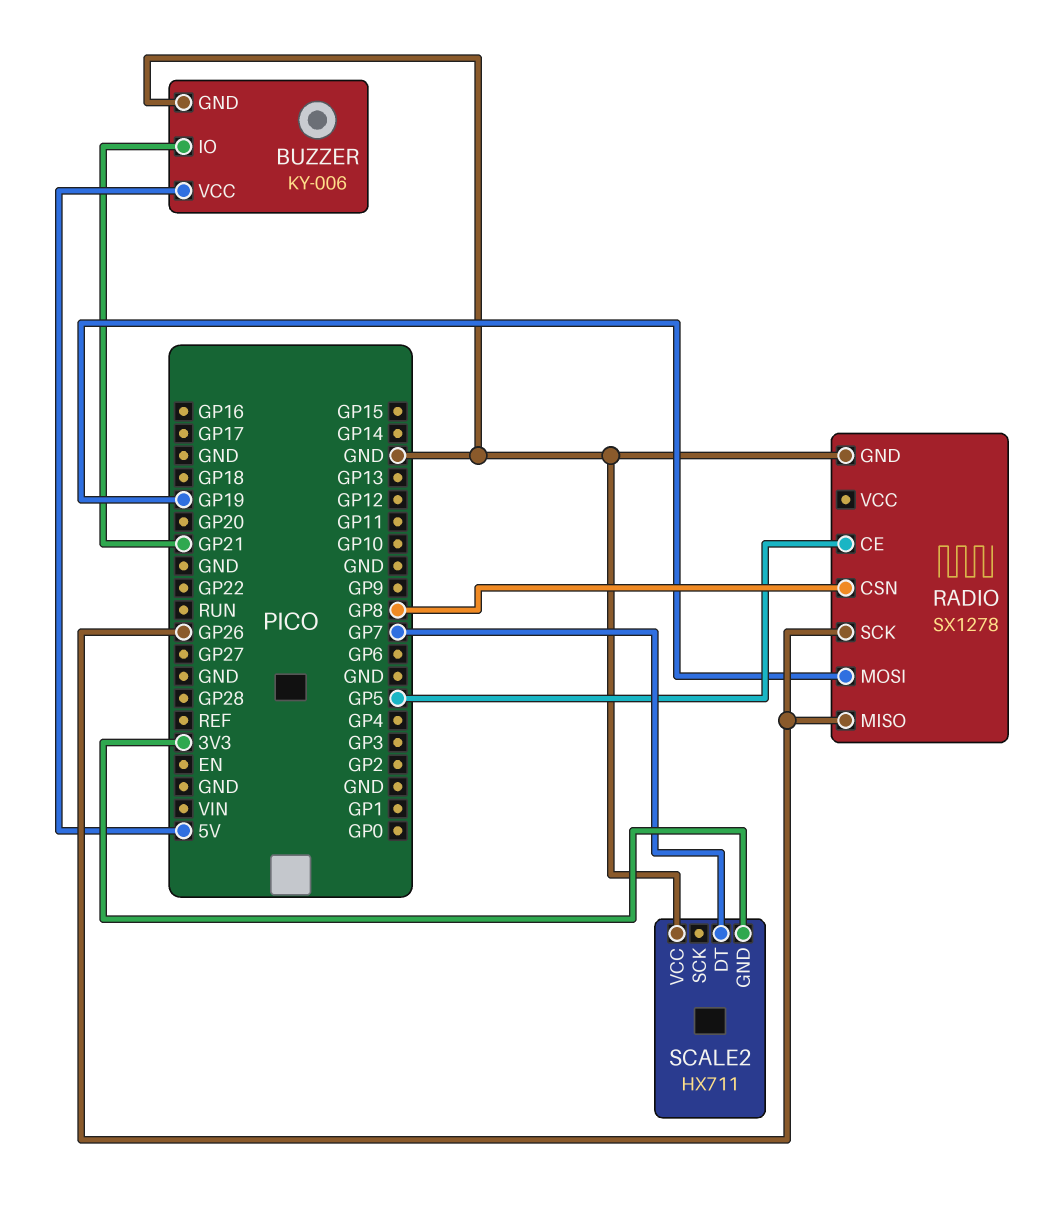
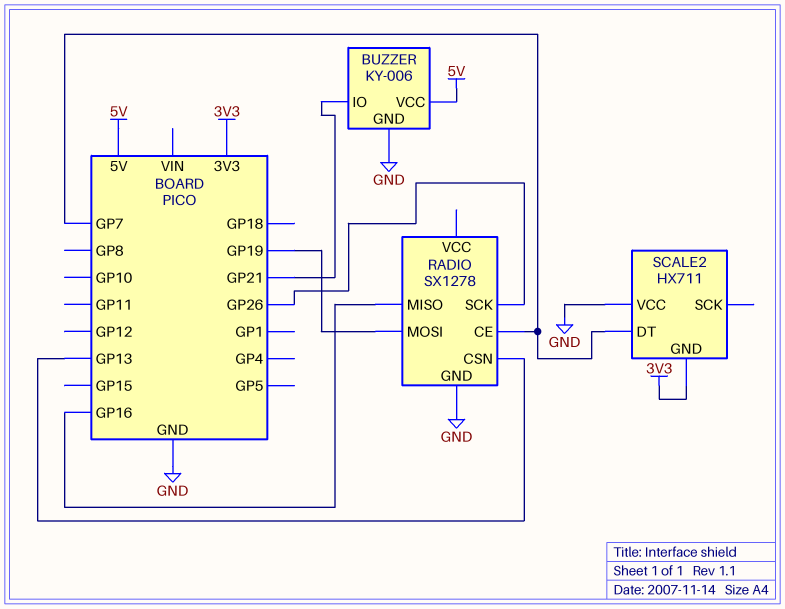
RADIO pin CE: GP5 -> GP7
RADIO pin CSN: GP8 -> GP13
RADIO pin MISO: GP26 -> GP16

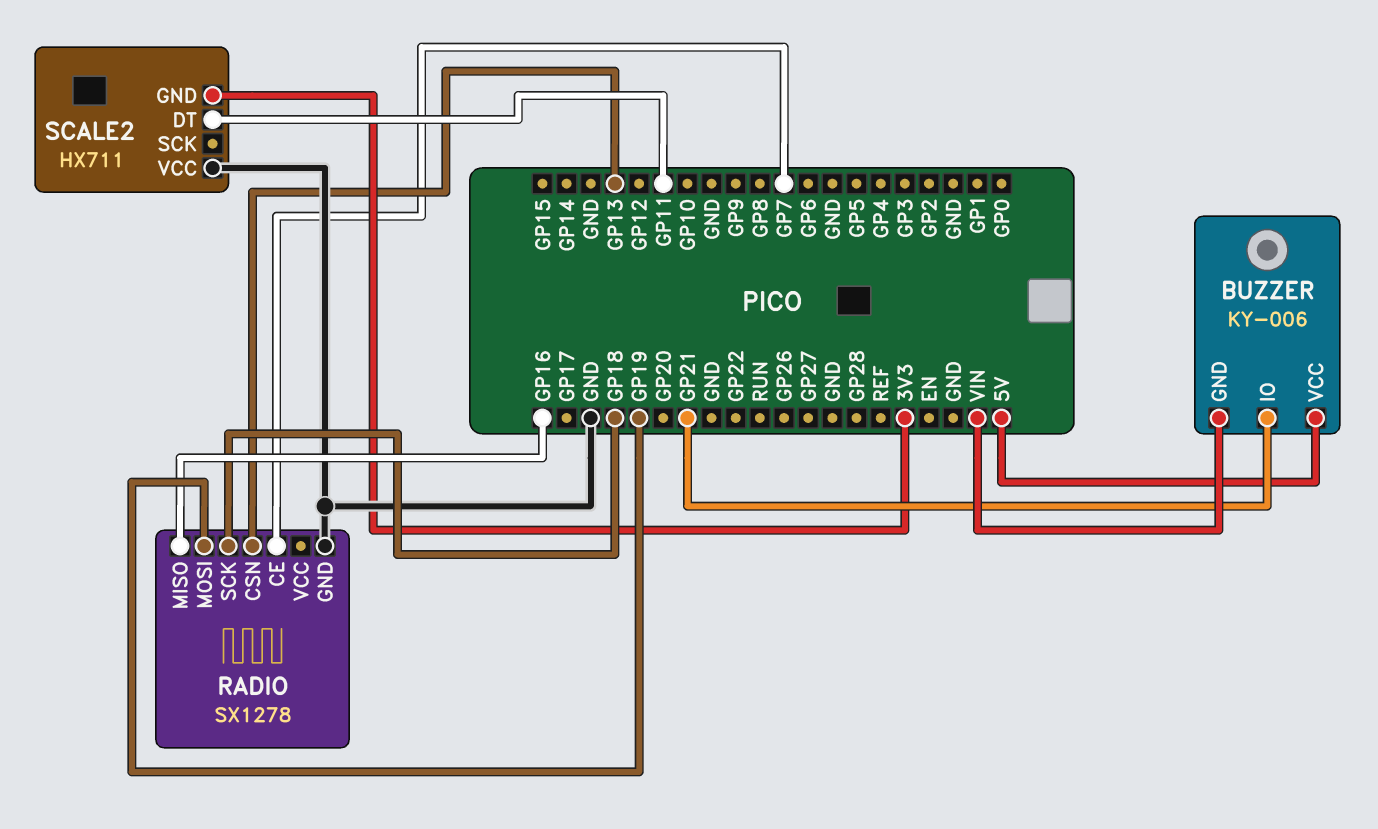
BUZZER pin GND: GND -> VIN
RADIO pin SCK: GP26 -> GP18
SCALE2 pin DT: GP7 -> GP11

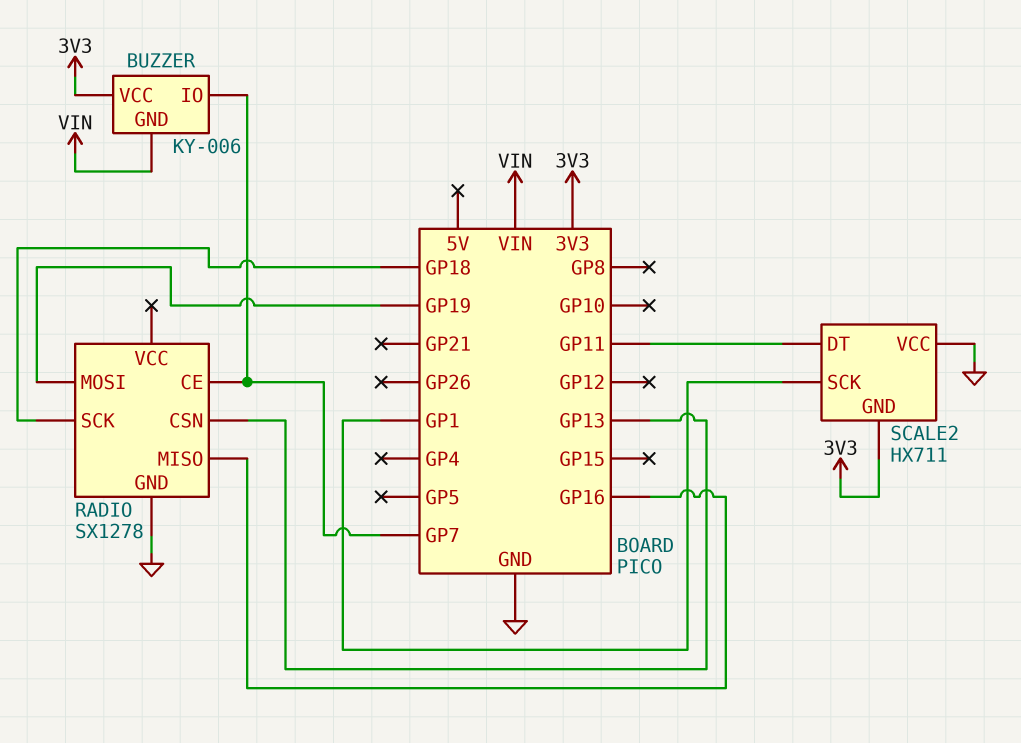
BUZZER pin IO: GP21 -> GP7
BUZZER pin VCC: 5V -> 3V3
SCALE2 pin SCK: none -> GP1

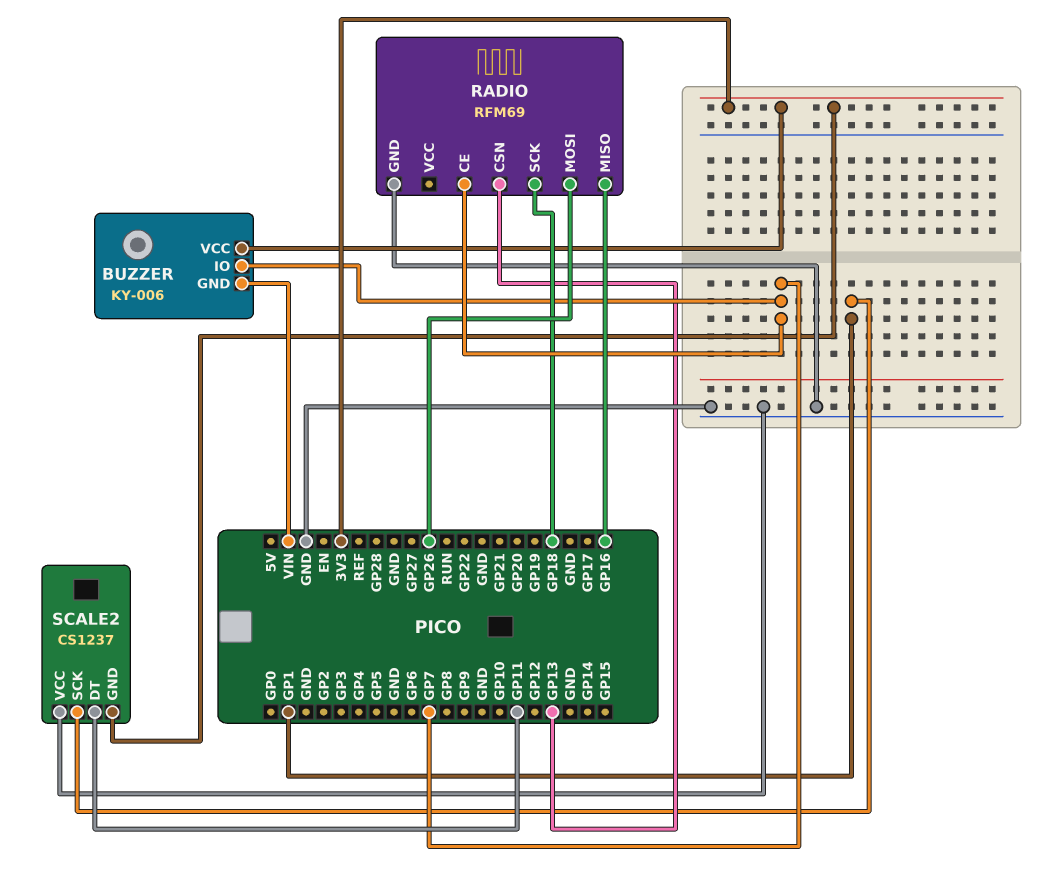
RADIO: SX1278 -> RFM69
RADIO pin MOSI: GP19 -> GP26
SCALE2: HX711 -> CS1237

